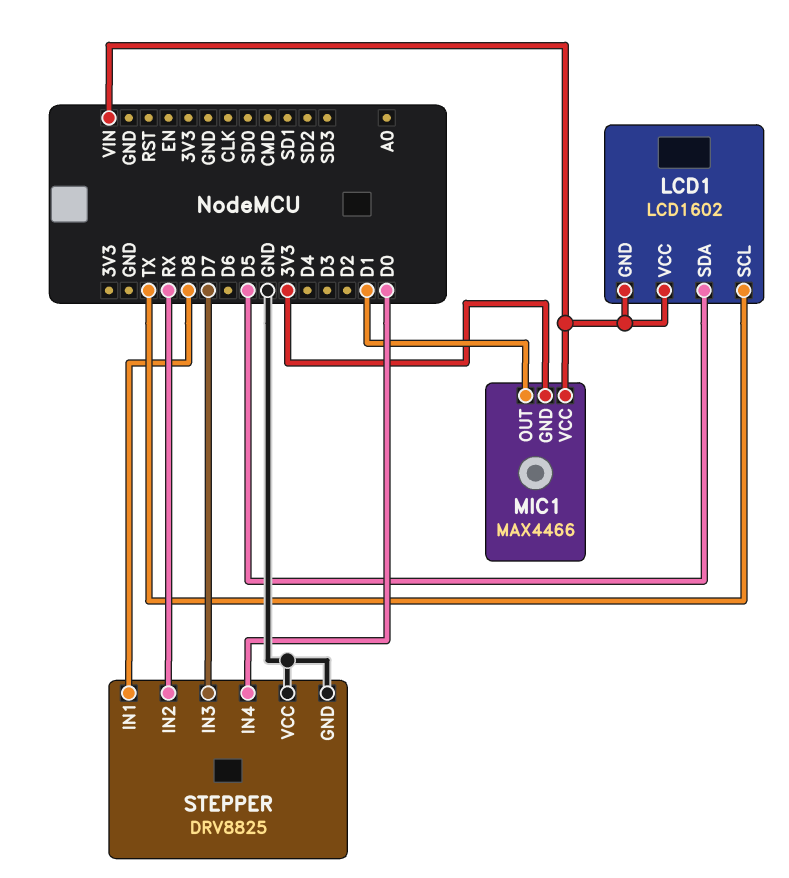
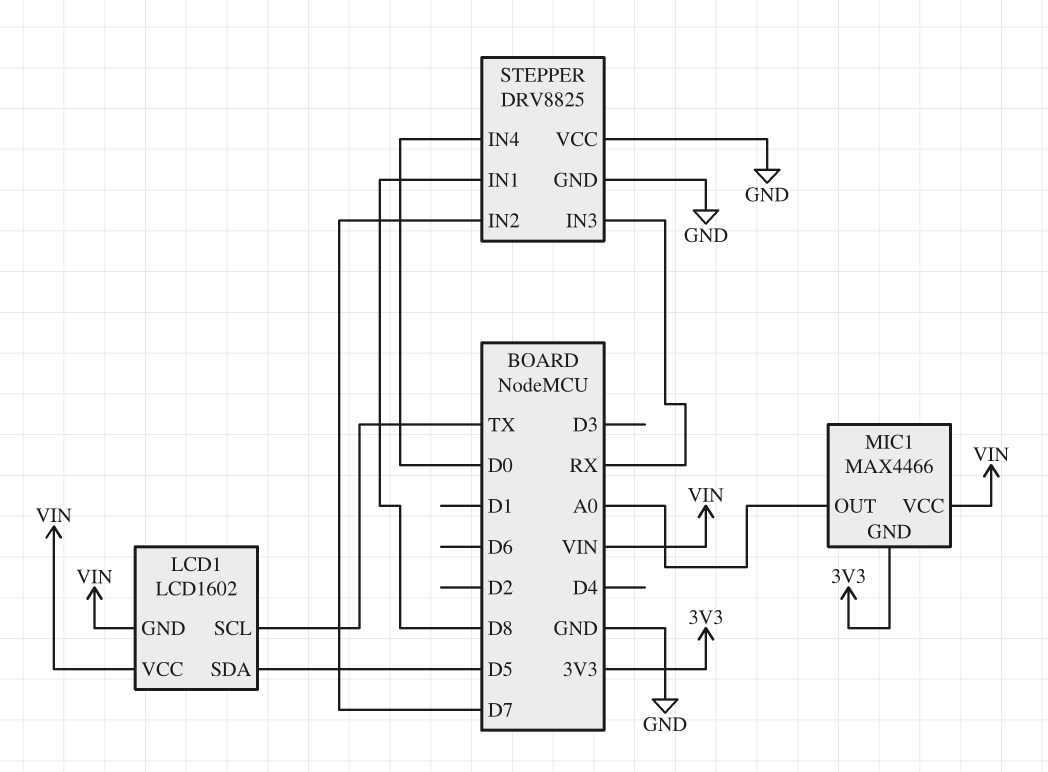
MIC1 pin OUT: D1 -> A0
STEPPER pin IN2: RX -> D7
STEPPER pin IN3: D7 -> RX

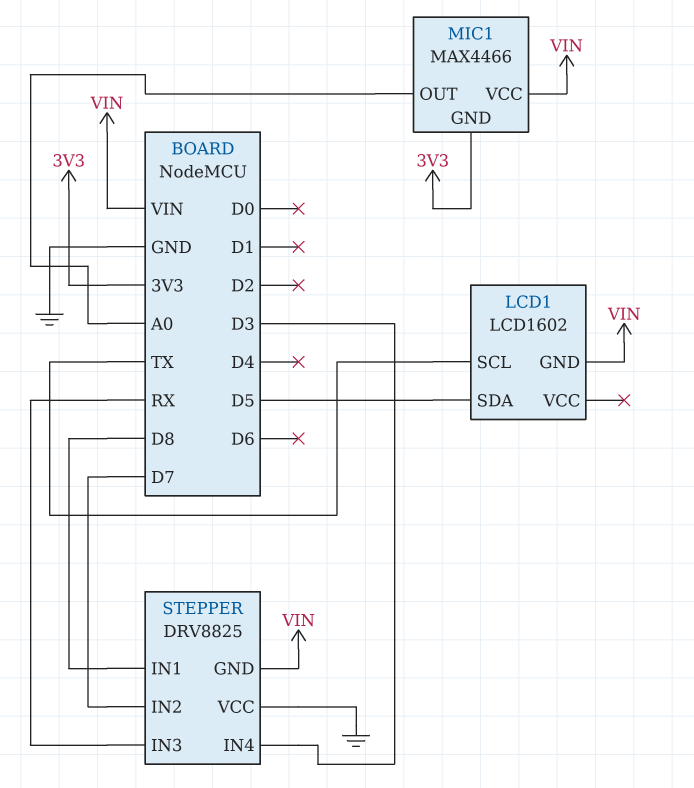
LCD1 pin VCC: VIN -> none
STEPPER pin GND: GND -> VIN
STEPPER pin IN4: D0 -> D3

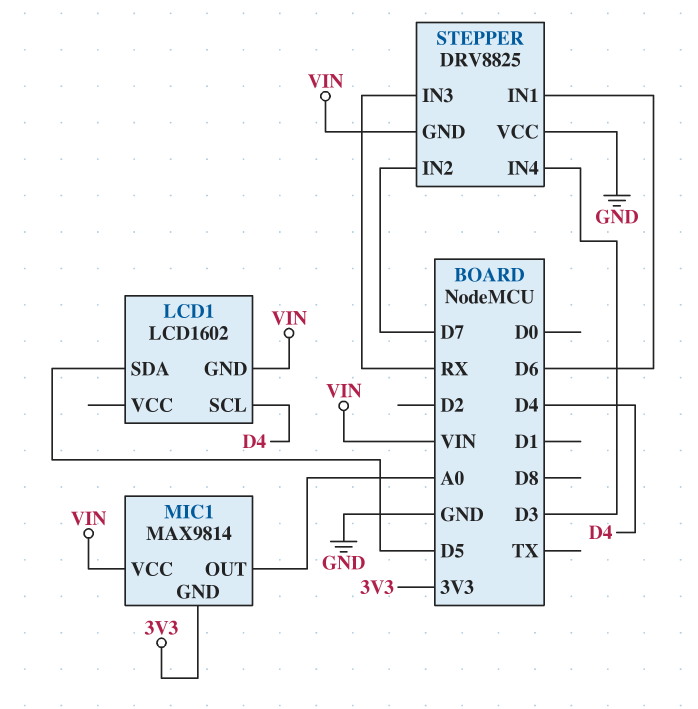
LCD1 pin SCL: TX -> D4
MIC1: MAX4466 -> MAX9814
STEPPER pin IN1: D8 -> D6

